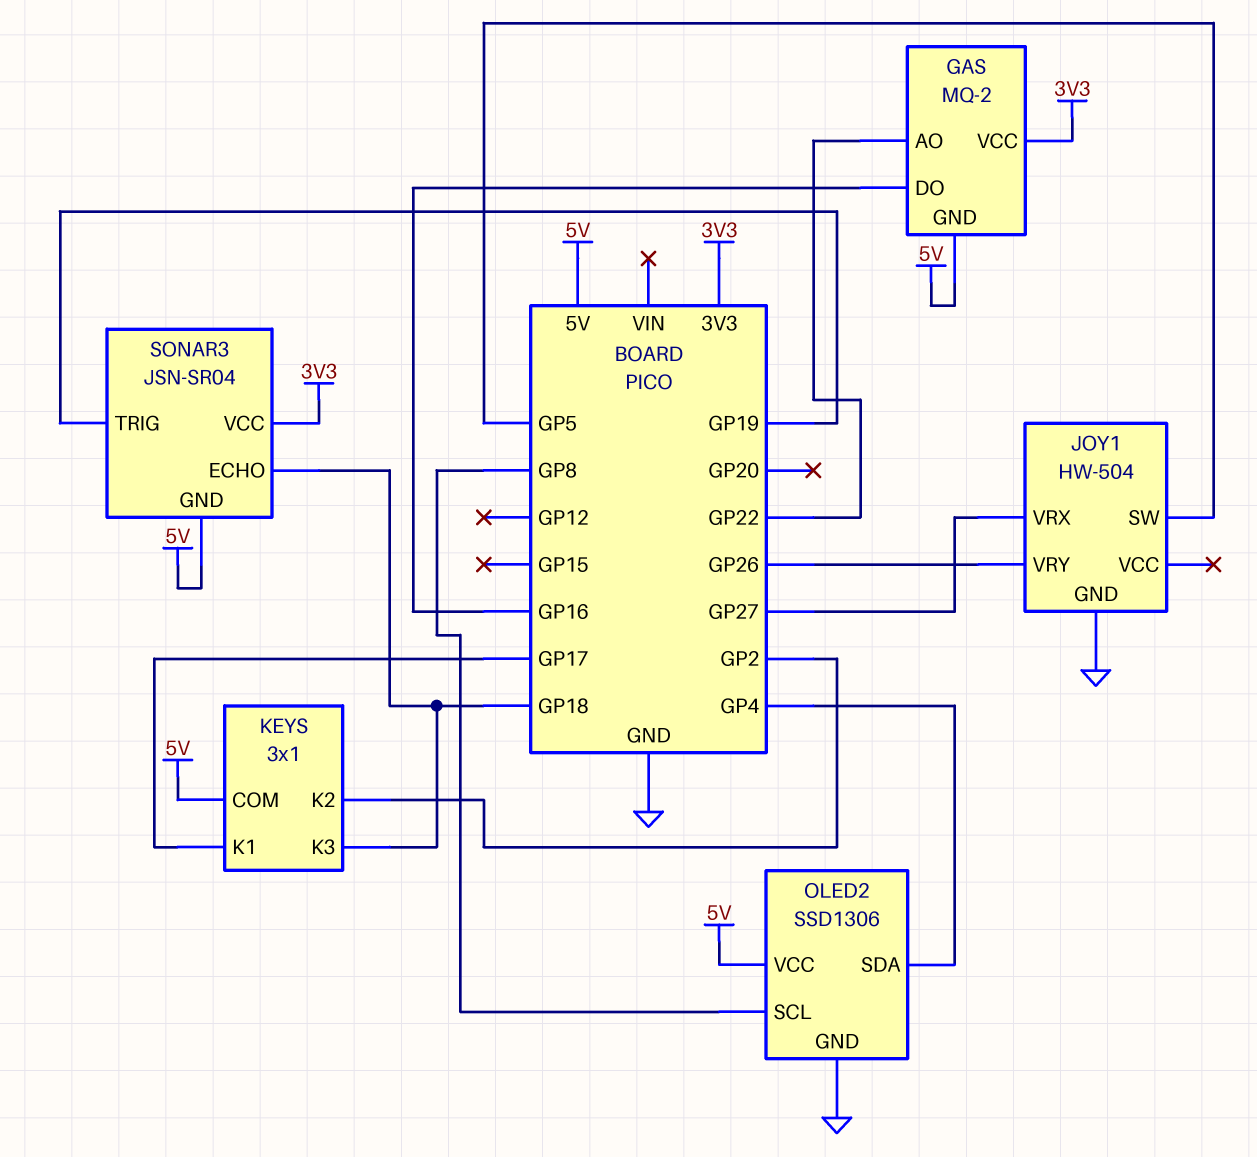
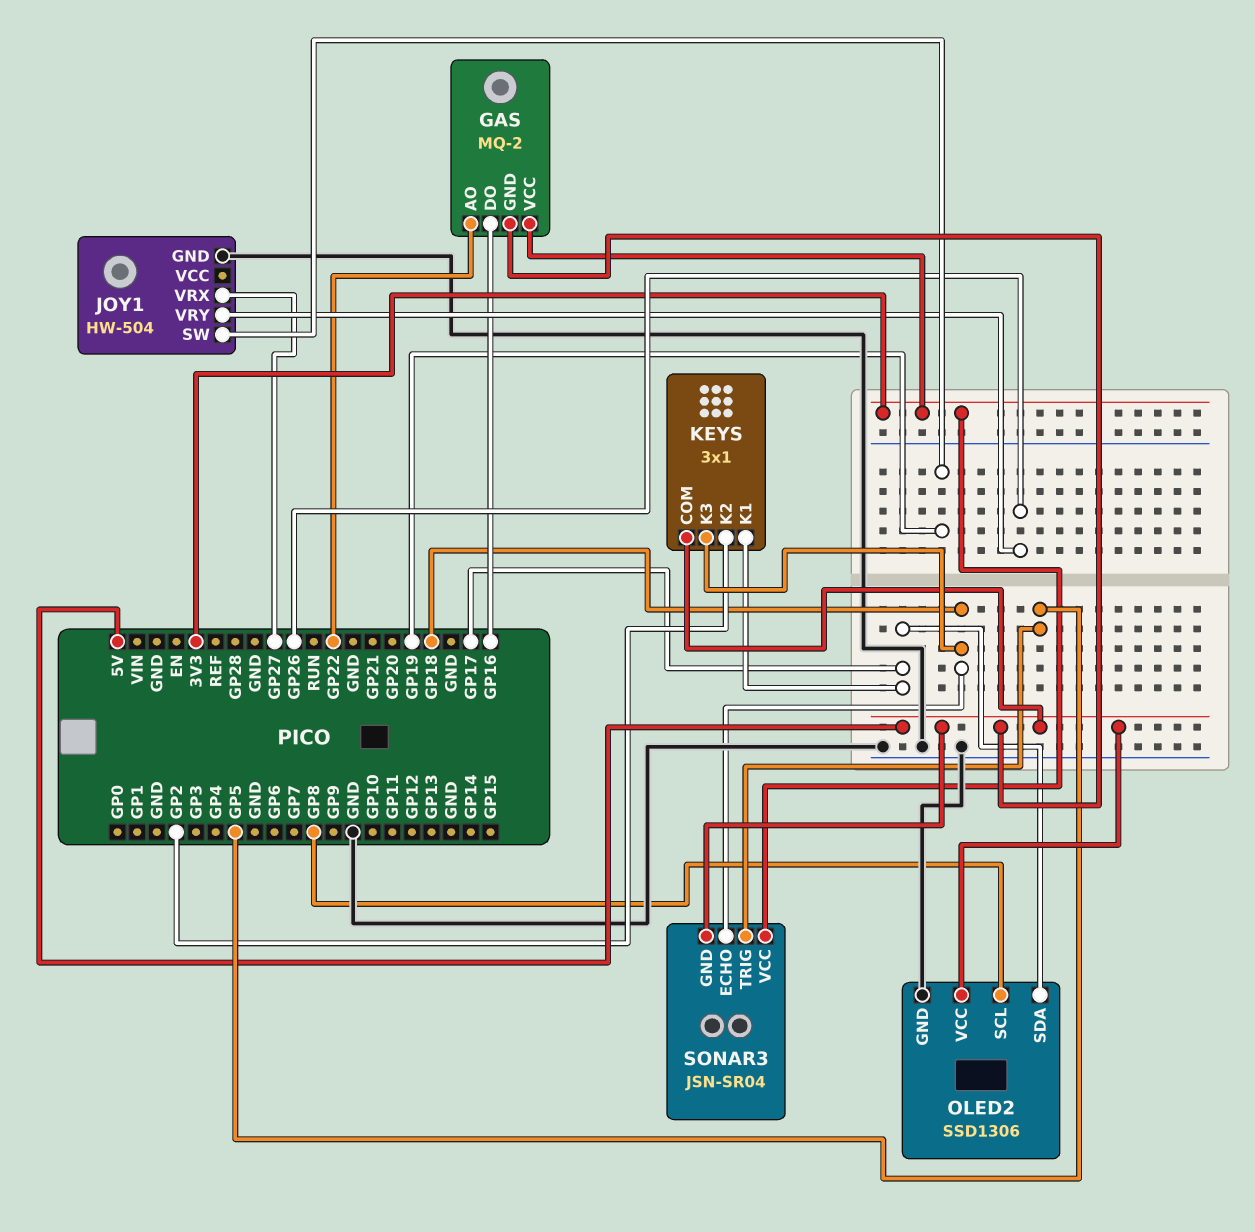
JOY1 pin SW: GP5 -> GP19
OLED2 pin SDA: GP4 -> GP17
SONAR3 pin TRIG: GP19 -> GP5

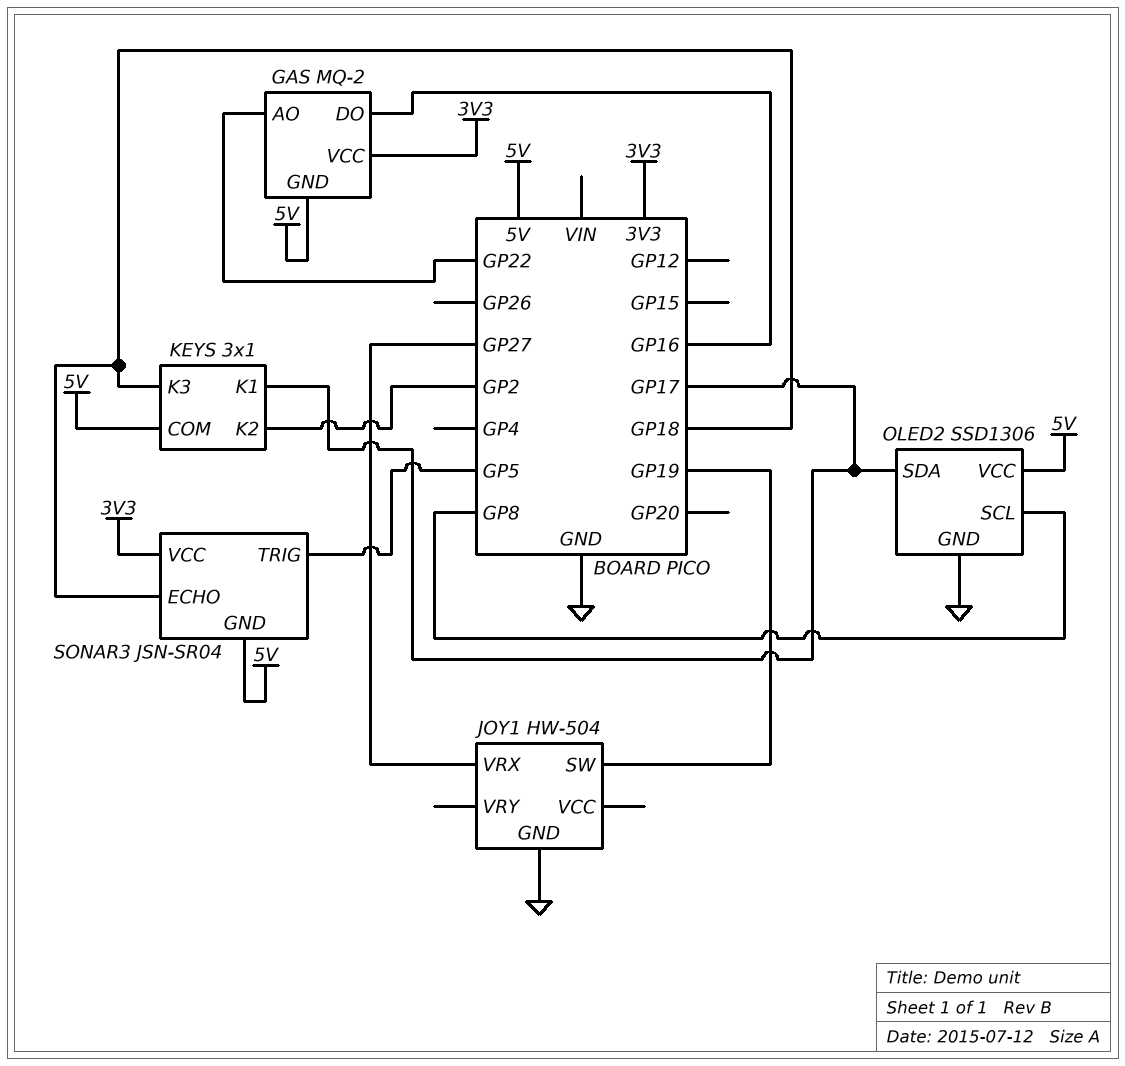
JOY1 pin VRY: GP26 -> none

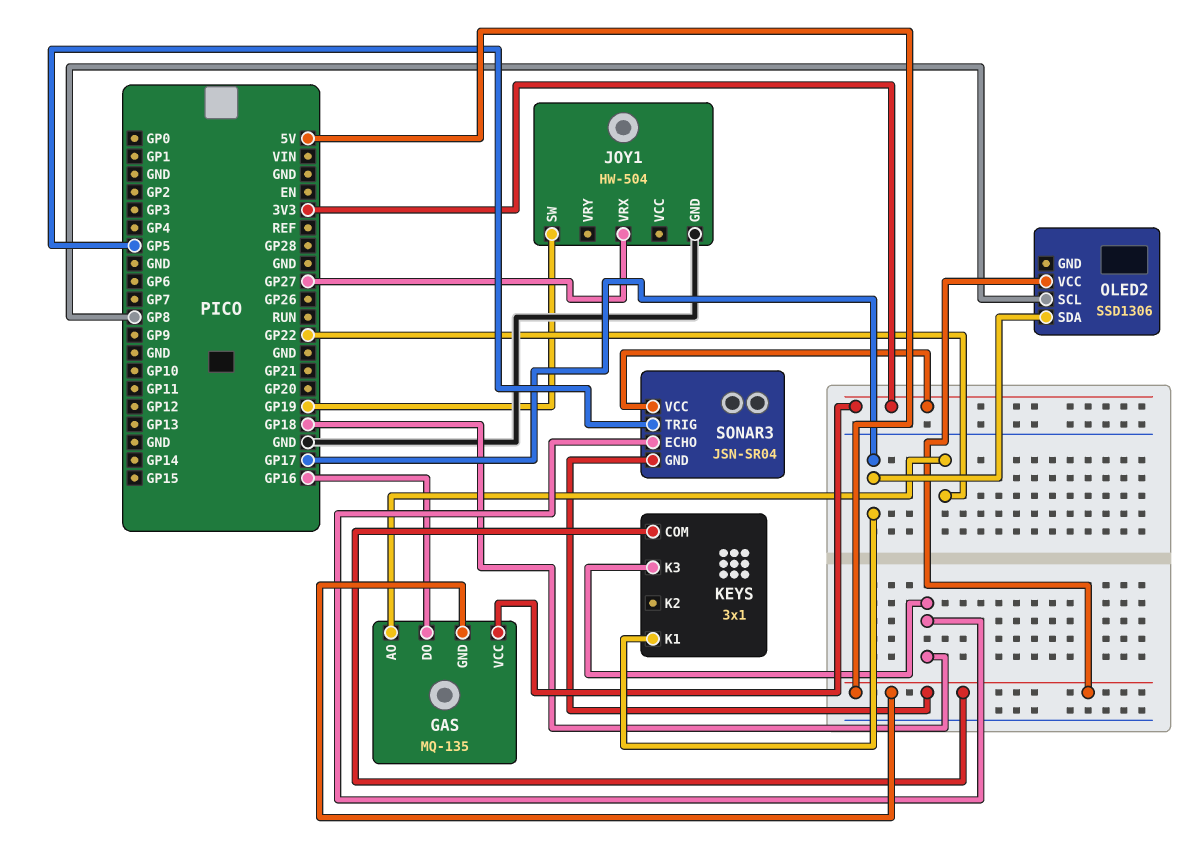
GAS: MQ-2 -> MQ-135
KEYS pin K2: GP2 -> none
OLED2 pin GND: GND -> none

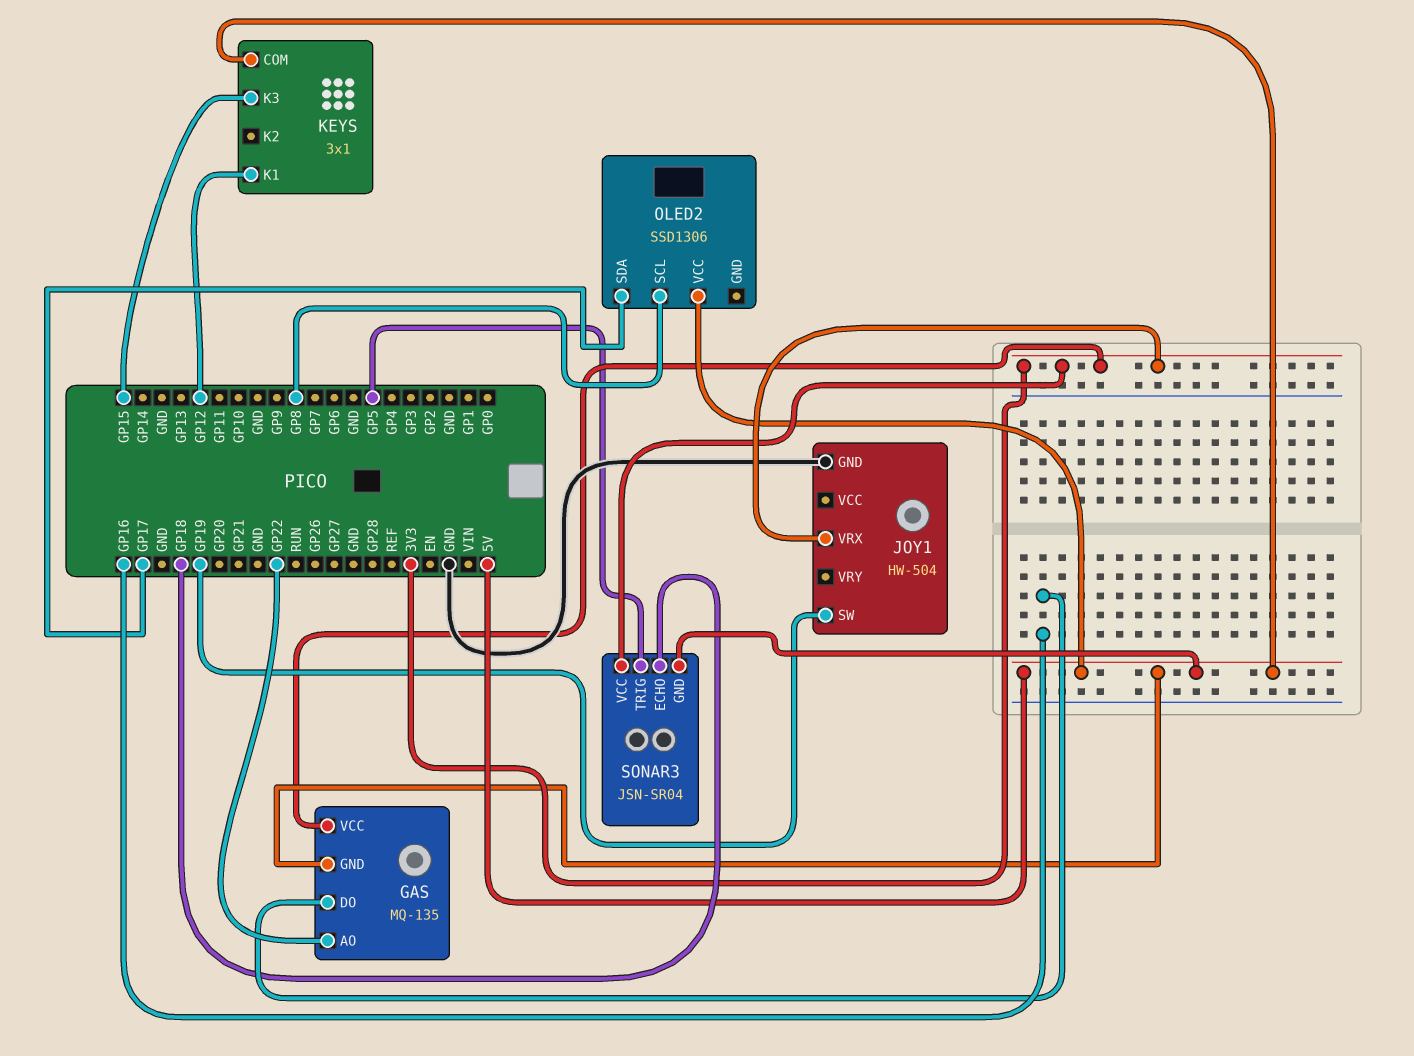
JOY1 pin VRX: GP27 -> 3V3
KEYS pin K1: GP17 -> GP12
KEYS pin K3: GP18 -> GP15

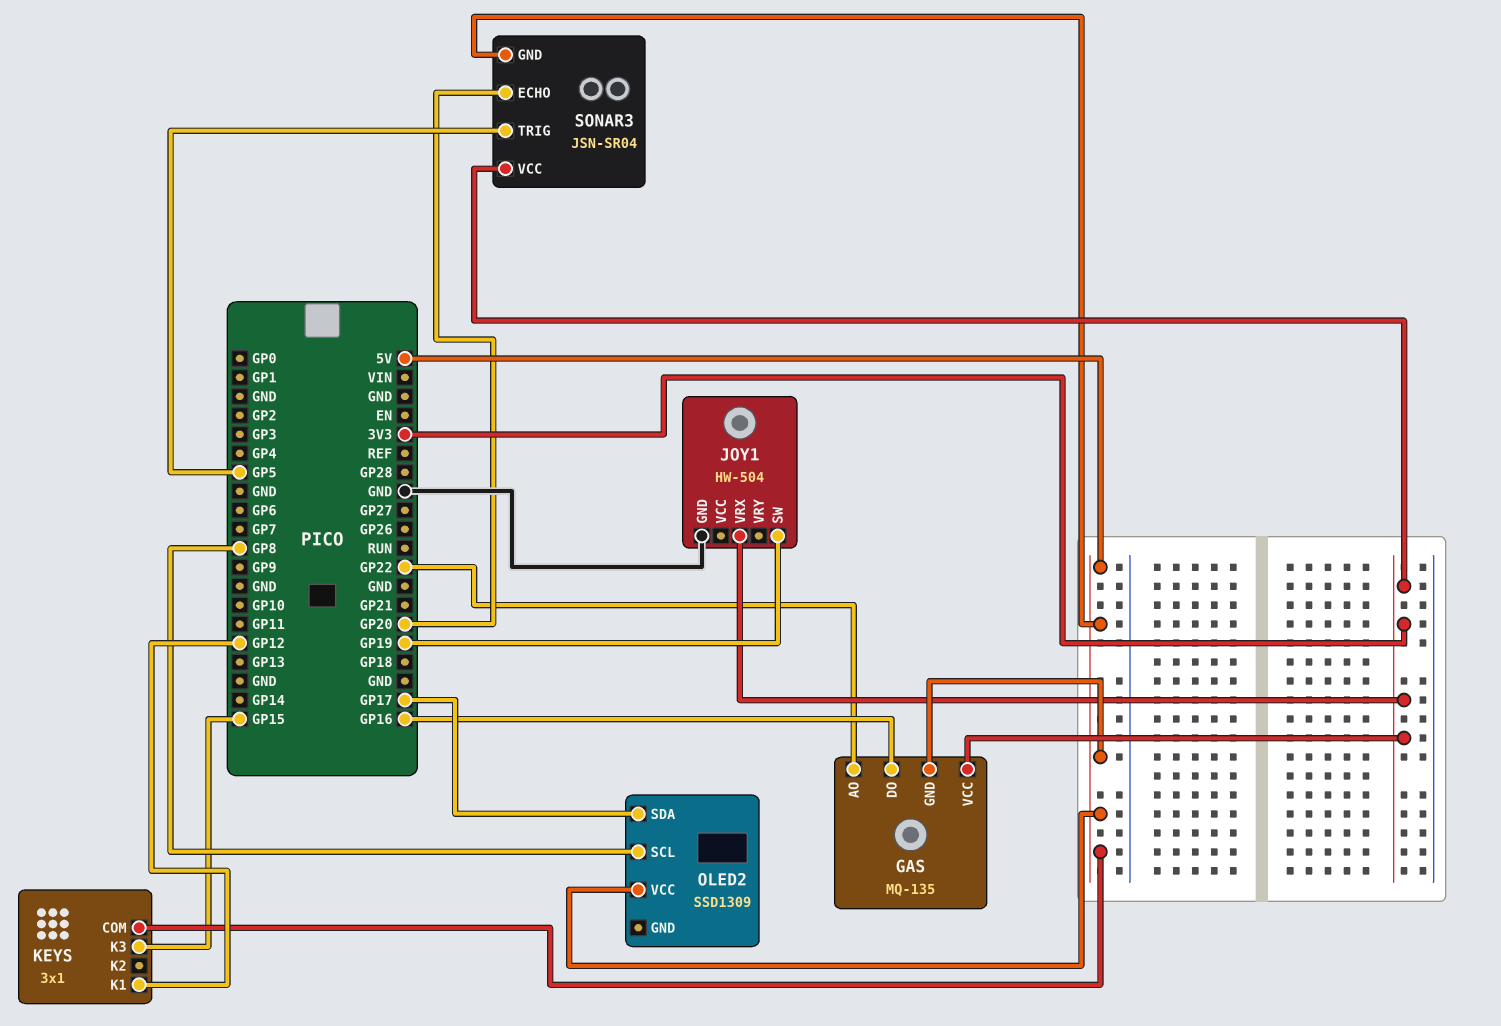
OLED2: SSD1306 -> SSD1309
SONAR3 pin ECHO: GP18 -> GP20

